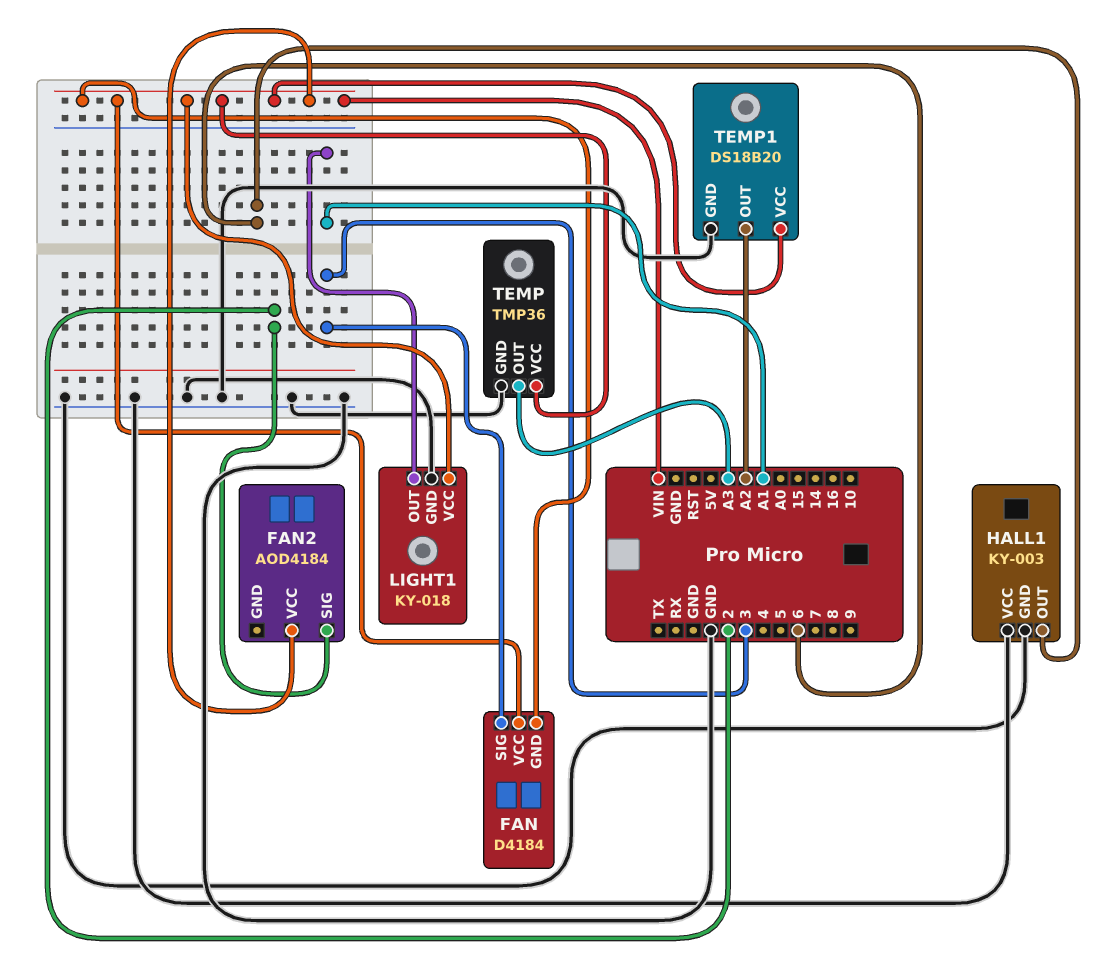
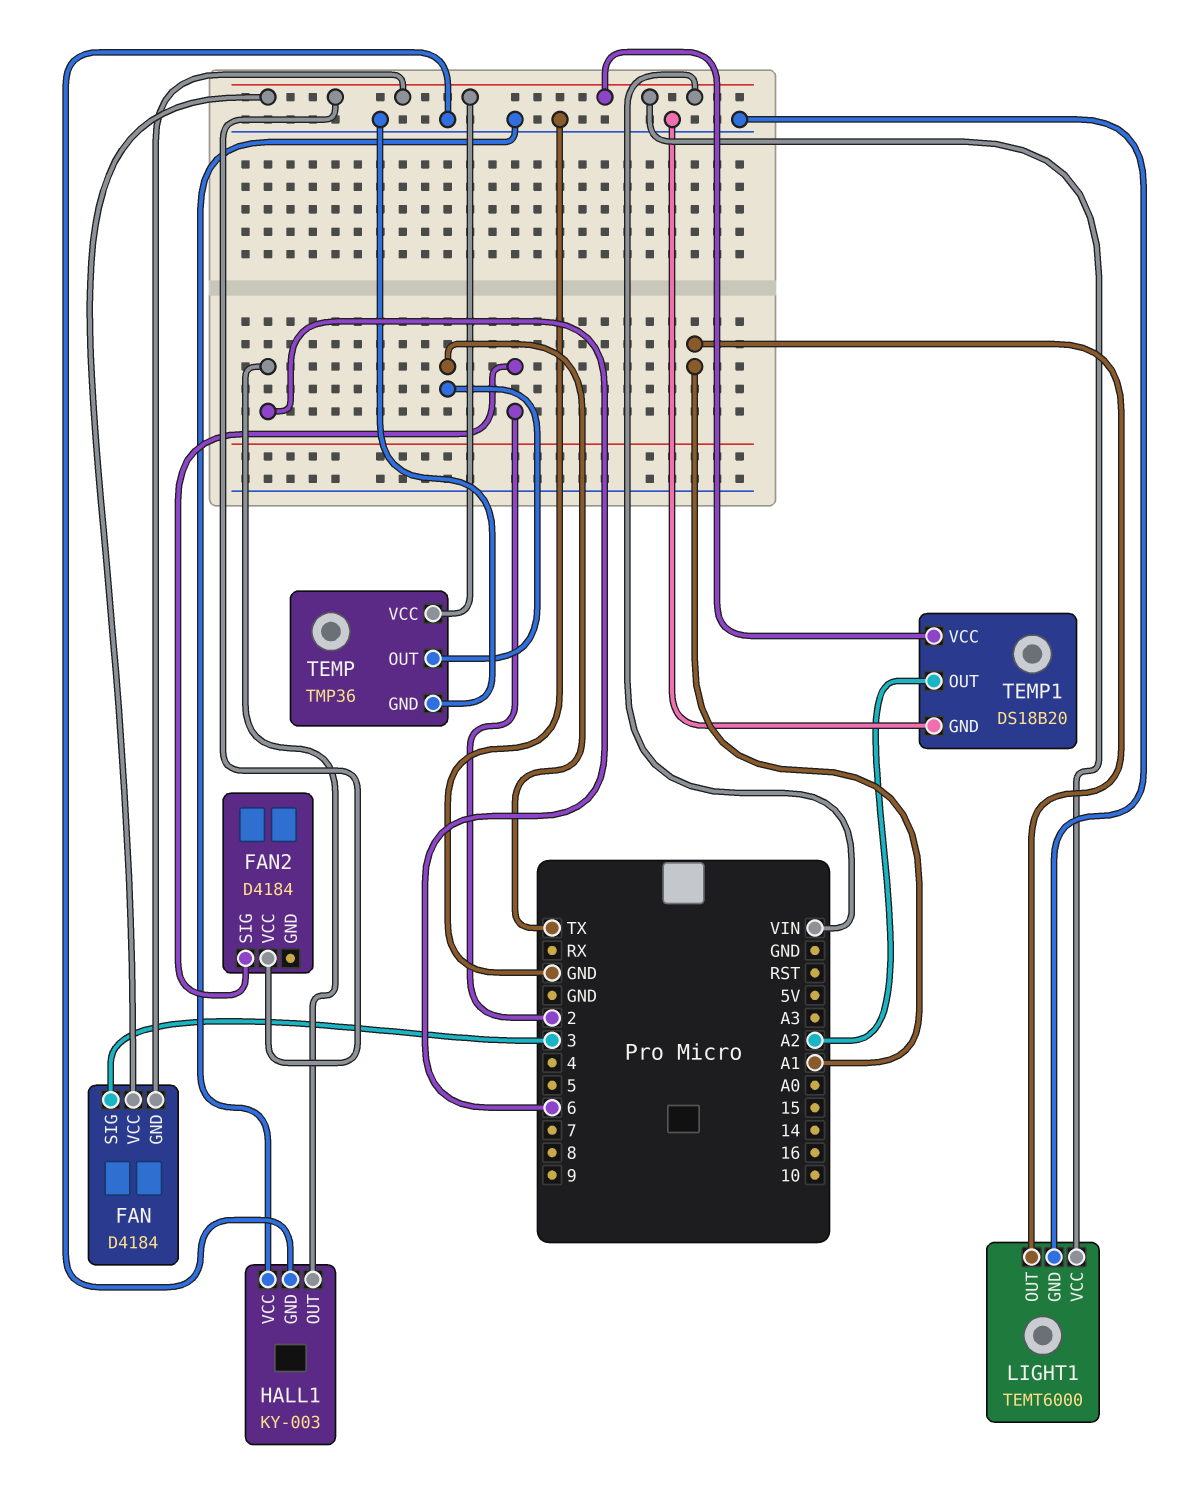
FAN2: AOD4184 -> D4184
LIGHT1: KY-018 -> TEMT6000
TEMP pin OUT: A3 -> TX

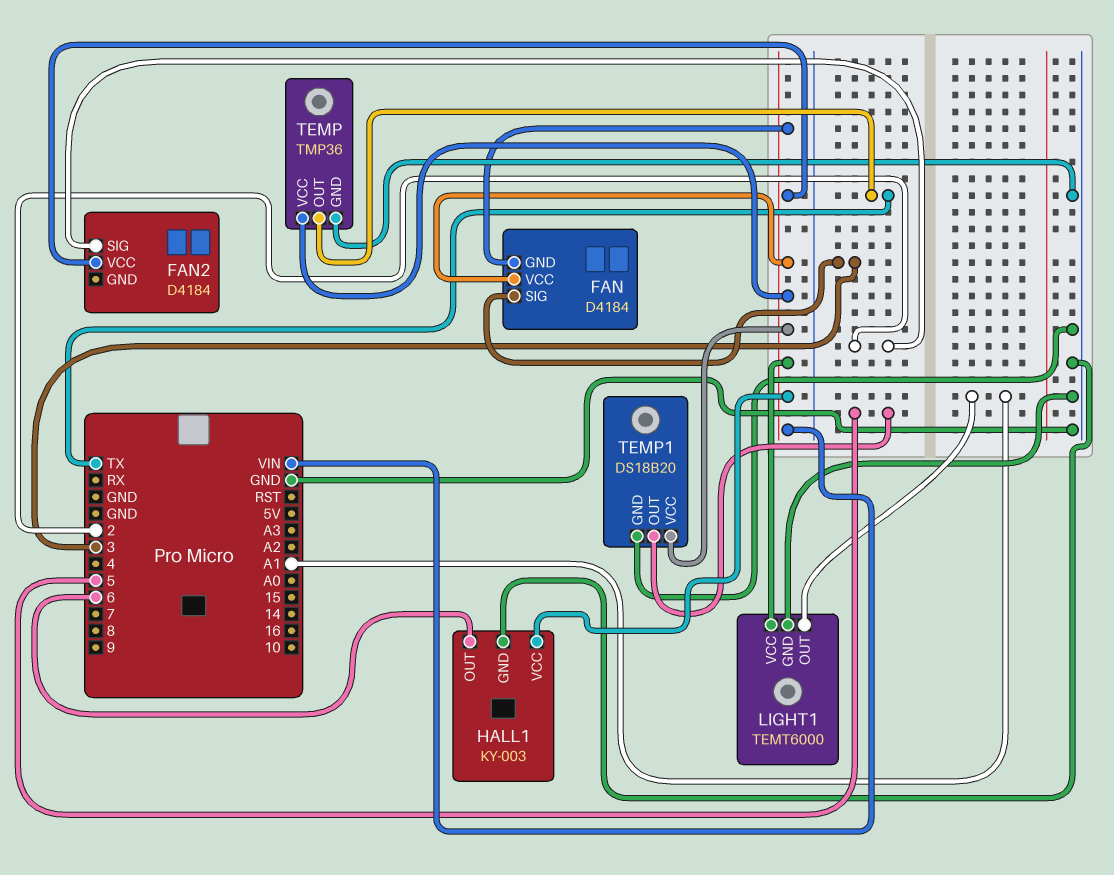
HALL1 pin VCC: GND -> VIN
TEMP1 pin OUT: A2 -> 5

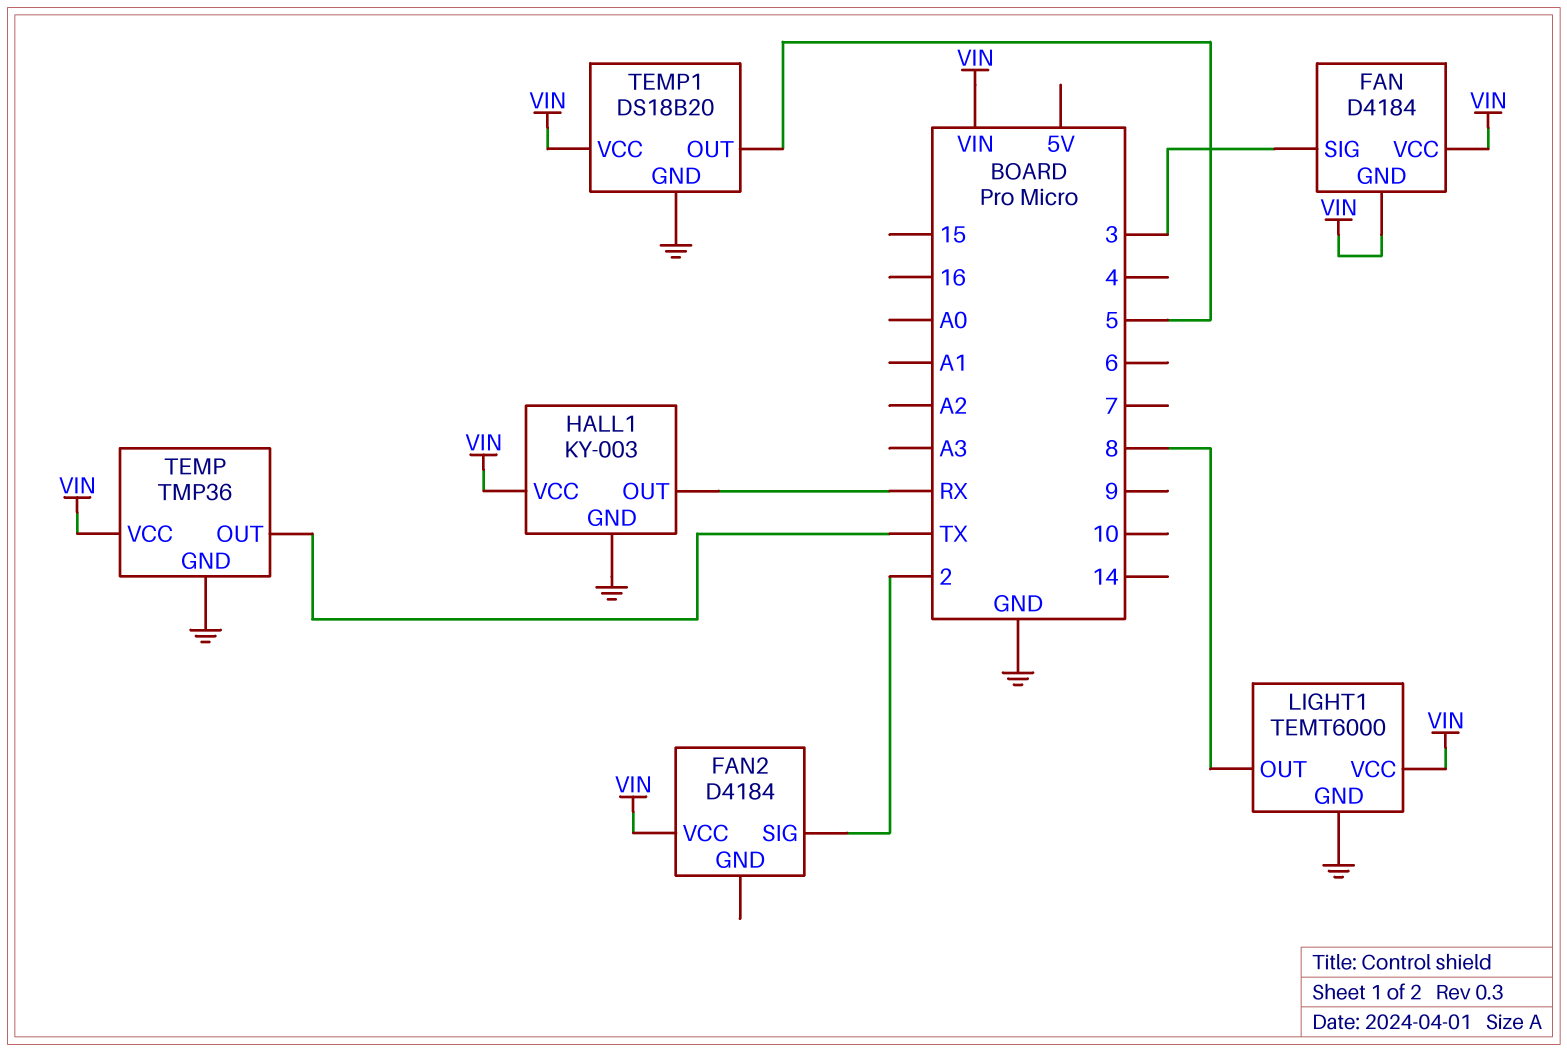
HALL1 pin OUT: 6 -> RX
LIGHT1 pin OUT: A1 -> 8

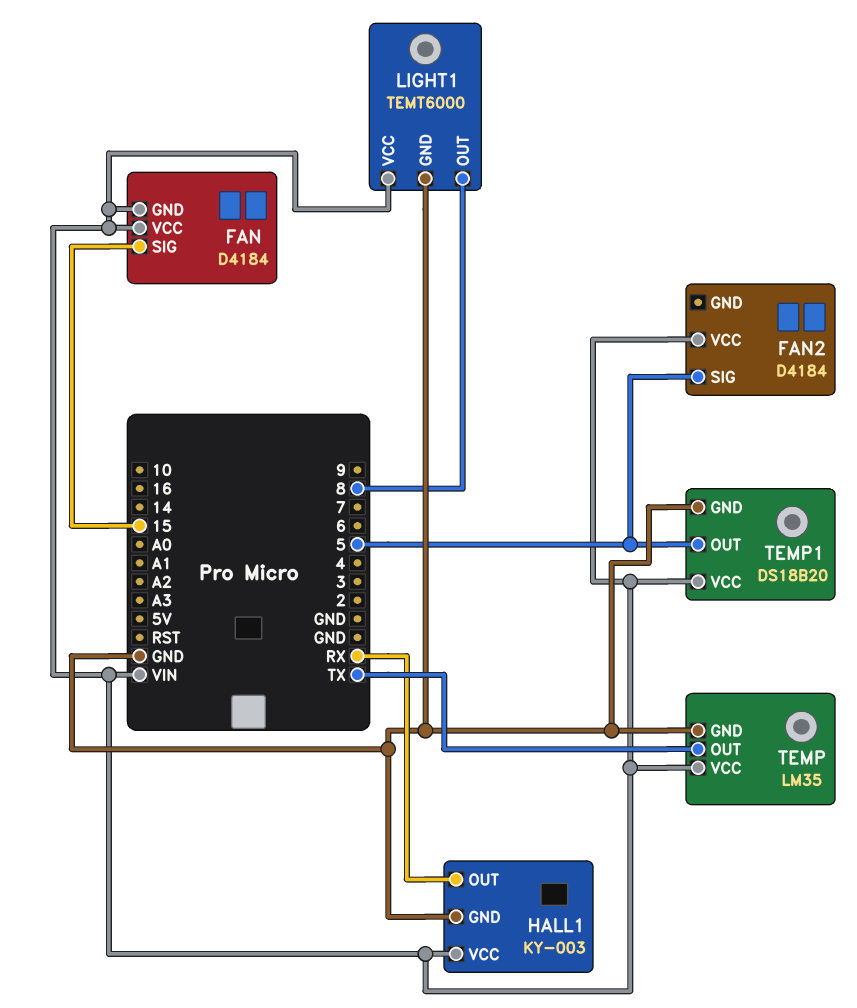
FAN pin SIG: 3 -> 15
FAN2 pin SIG: 2 -> 5
TEMP: TMP36 -> LM35

